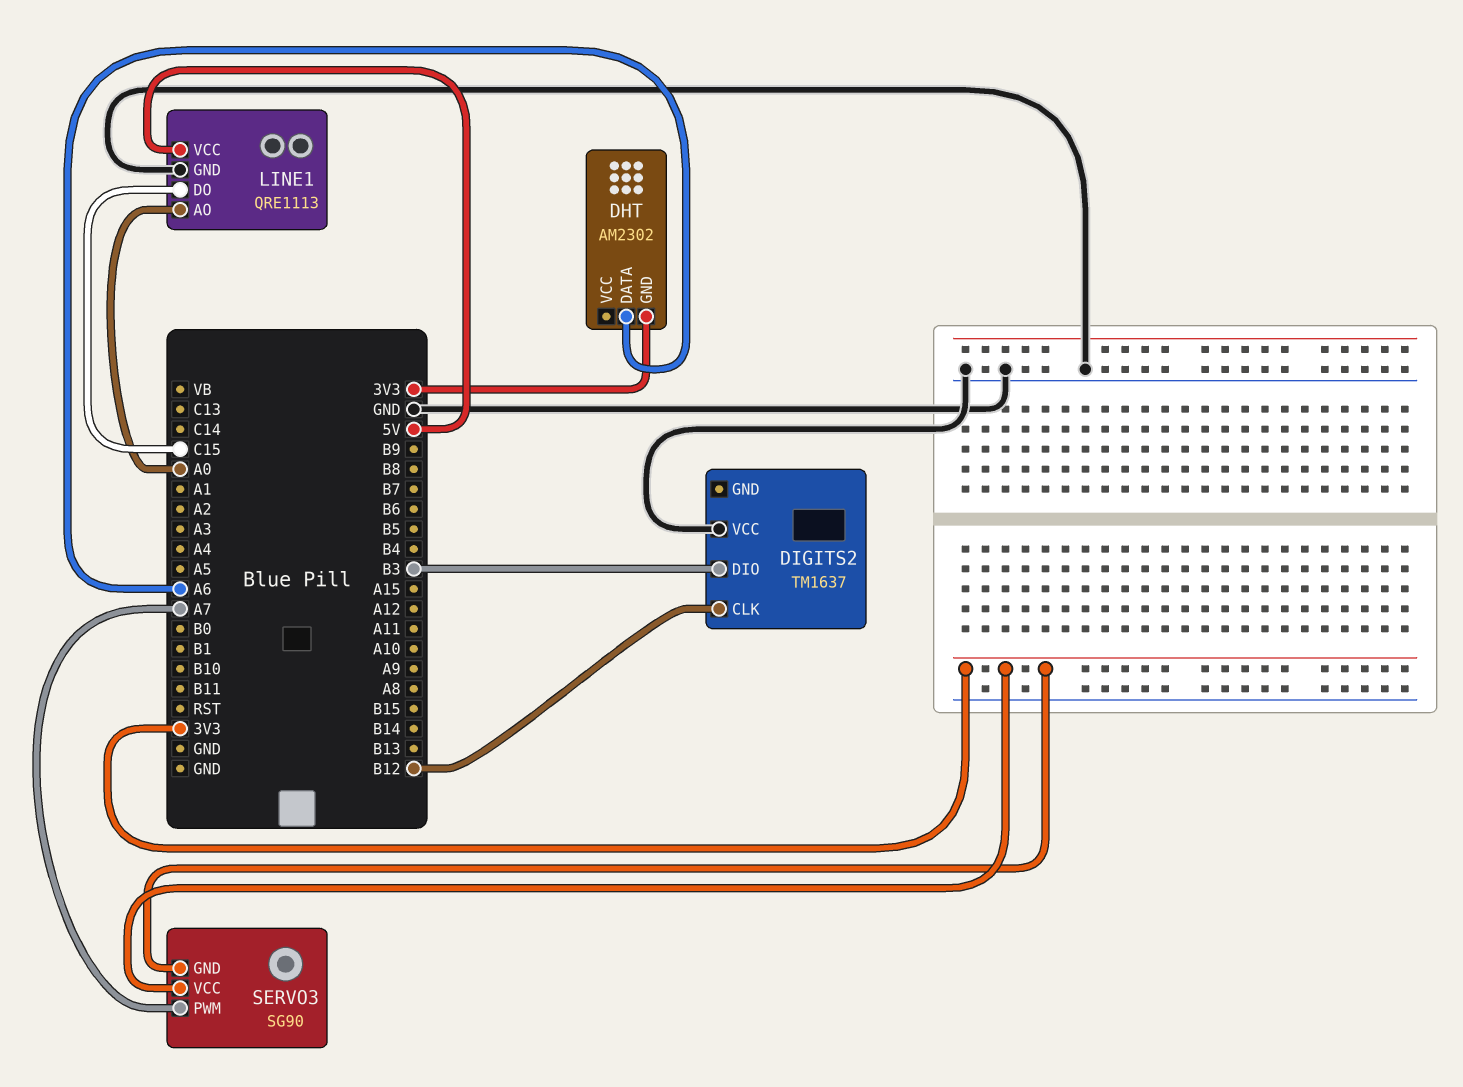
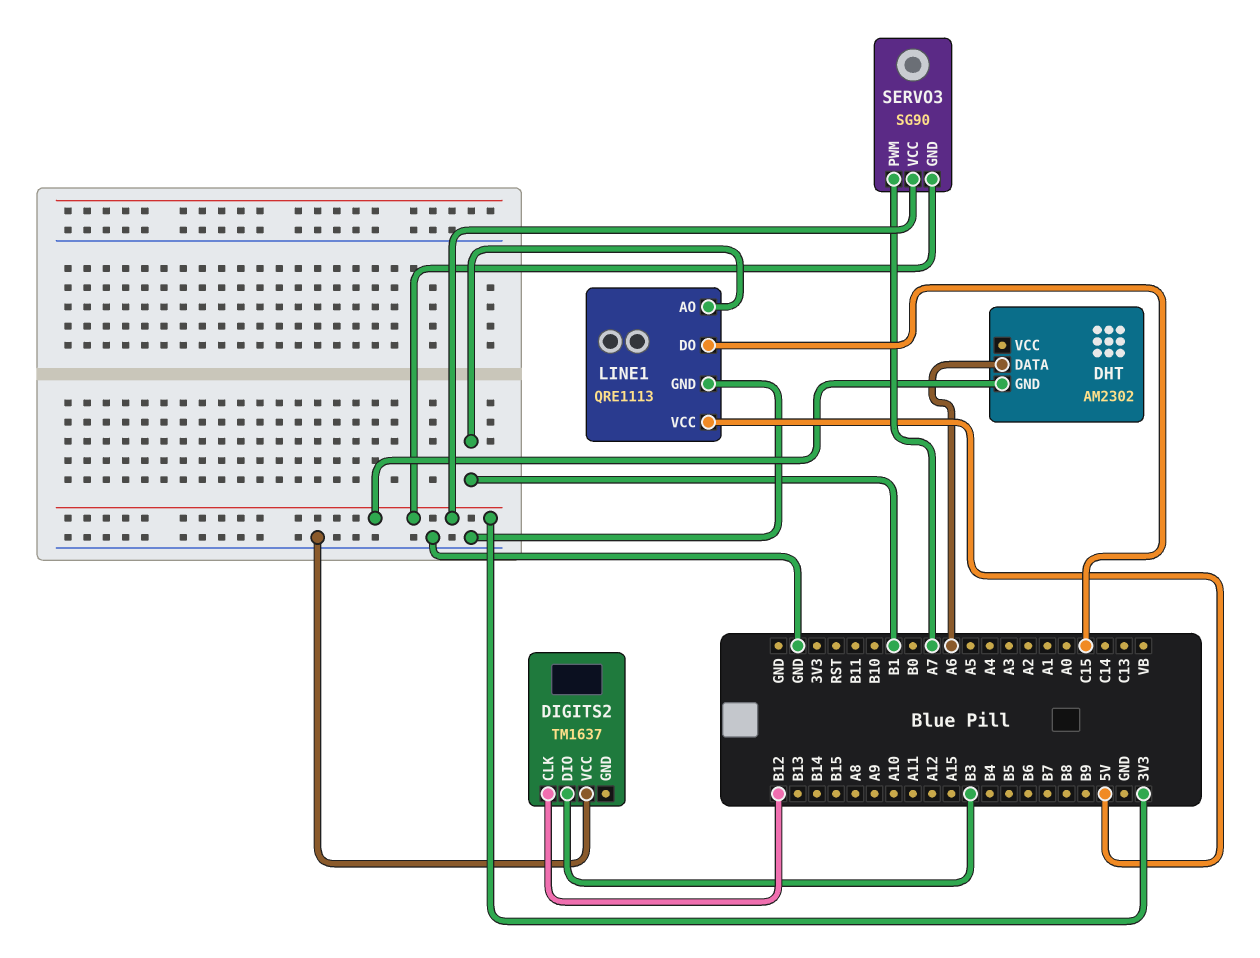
LINE1 pin AO: A0 -> B1

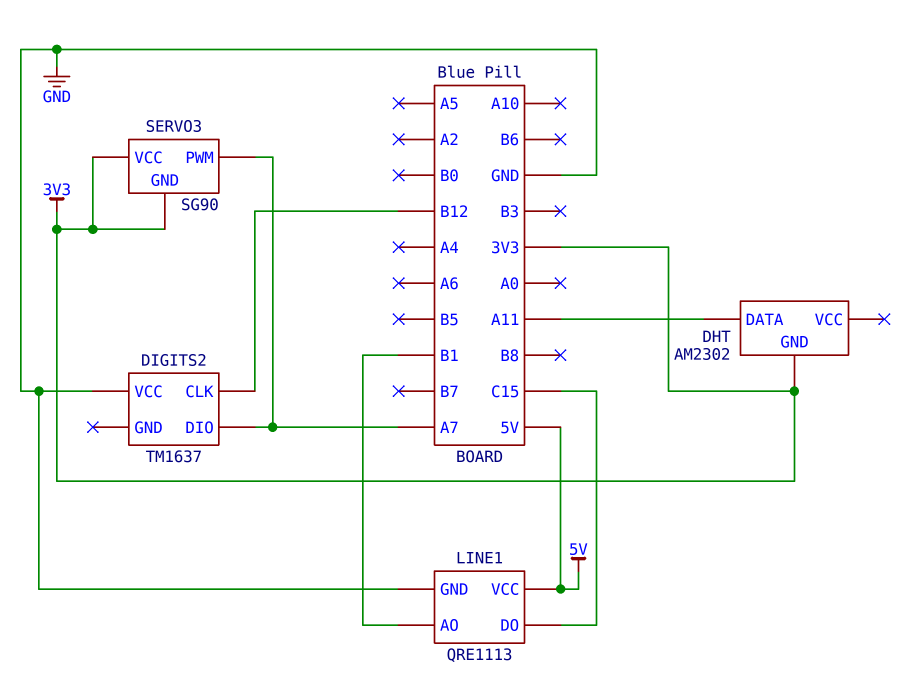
DHT pin DATA: A6 -> A11
DIGITS2 pin DIO: B3 -> A7

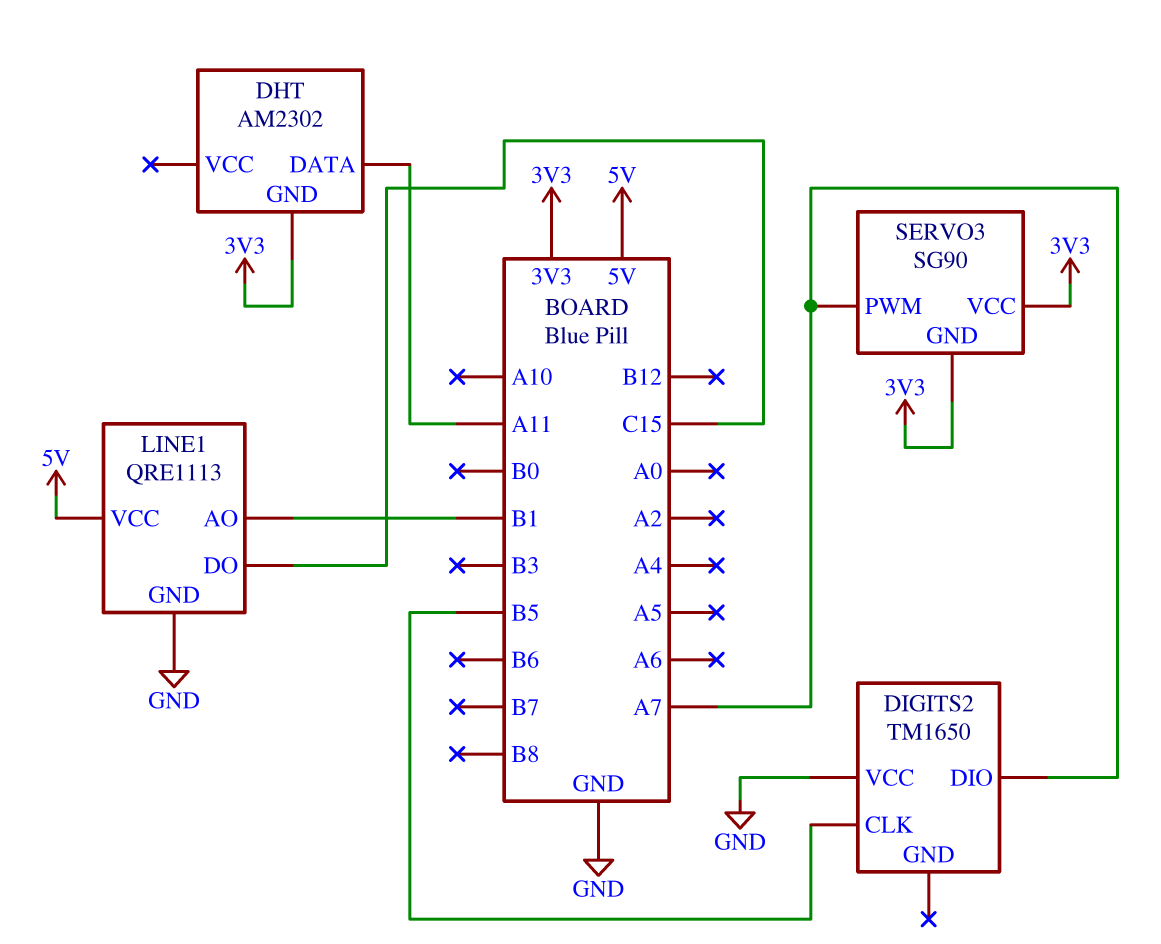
DIGITS2: TM1637 -> TM1650
DIGITS2 pin CLK: B12 -> B5

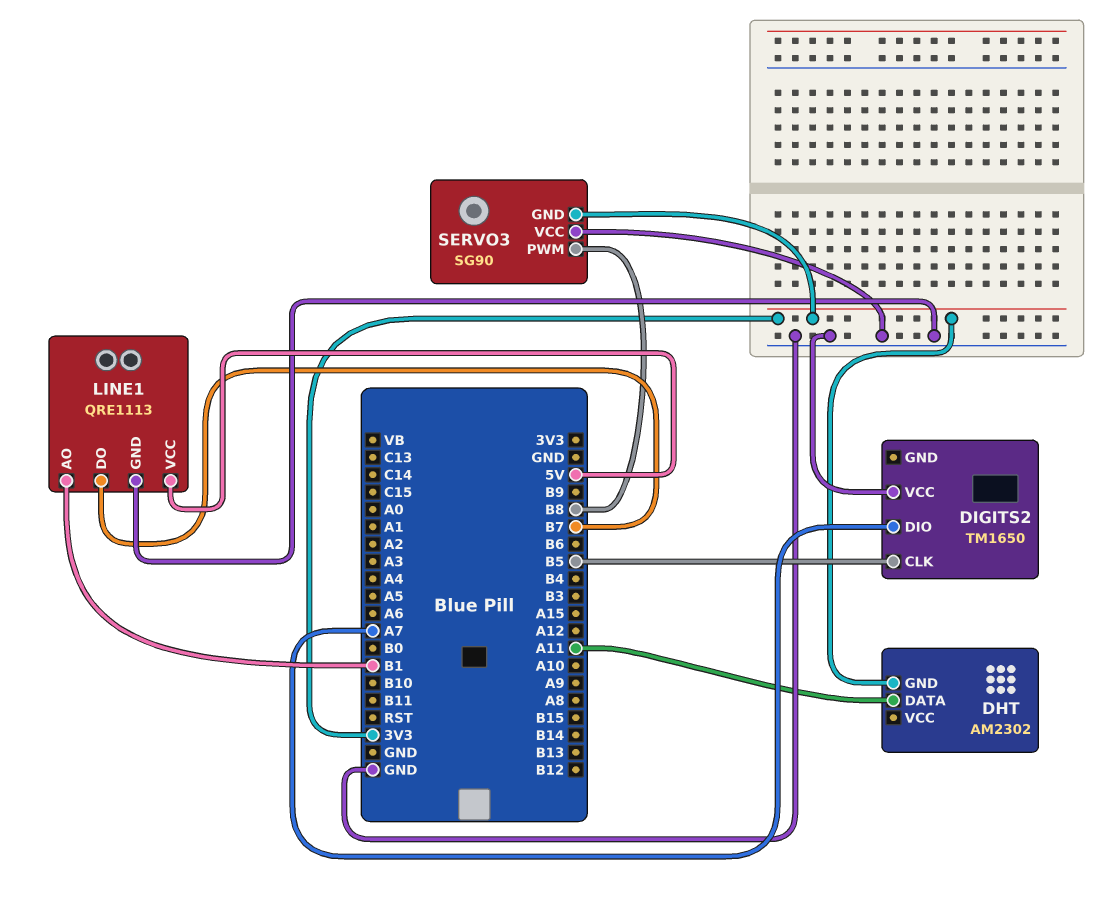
LINE1 pin DO: C15 -> B7
SERVO3 pin PWM: A7 -> B8
SERVO3 pin VCC: 3V3 -> GND

